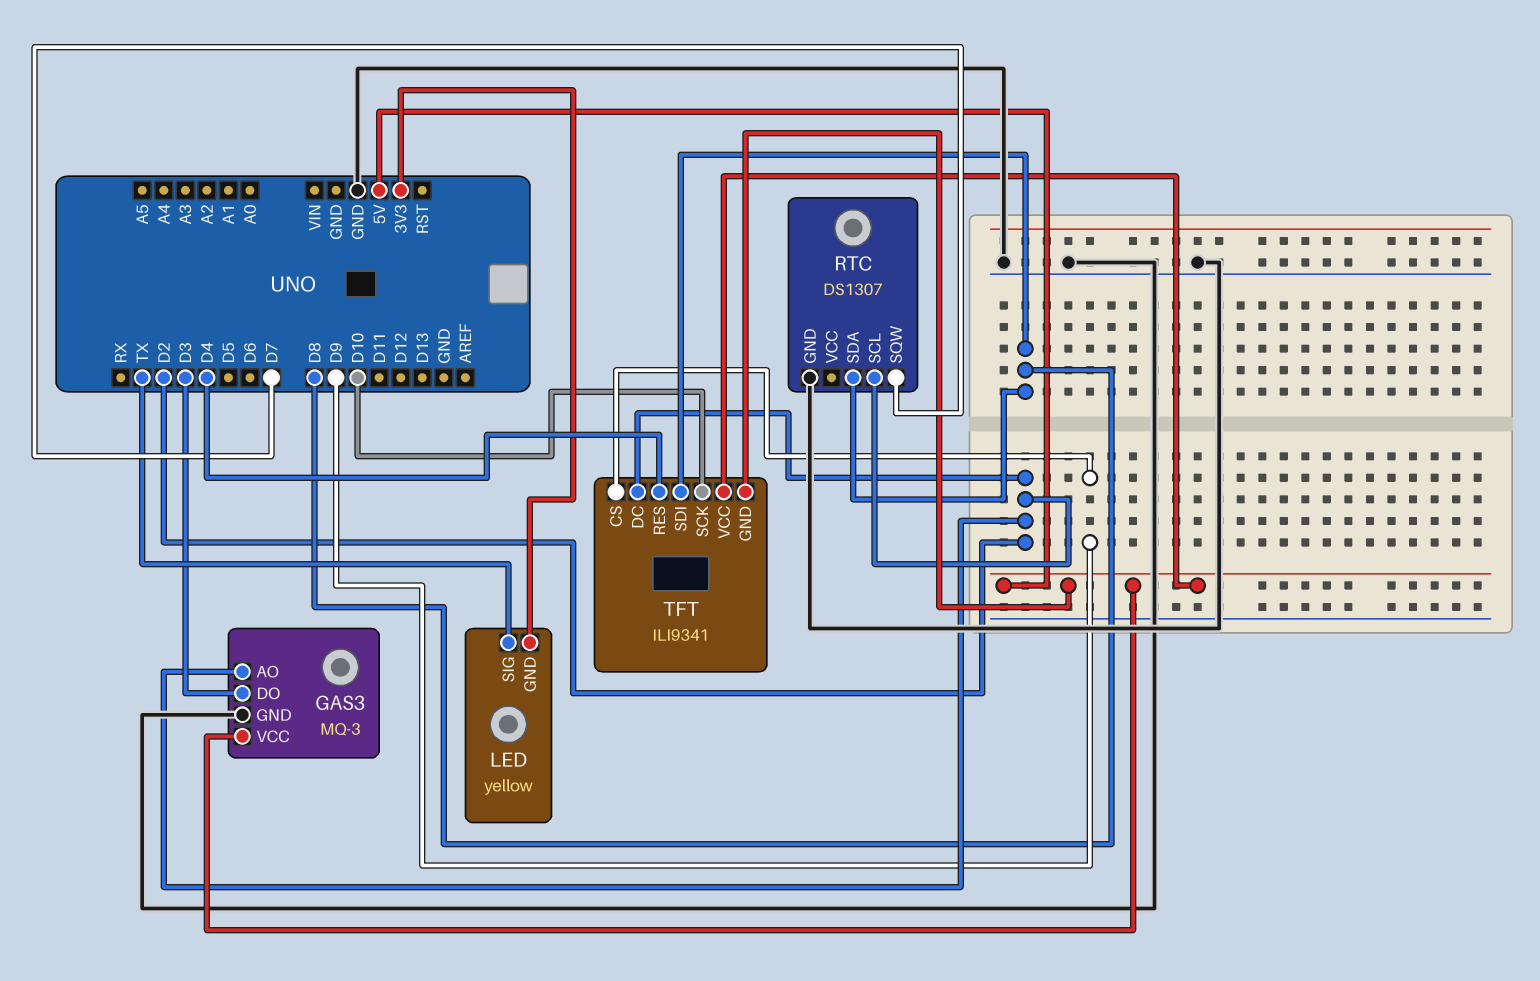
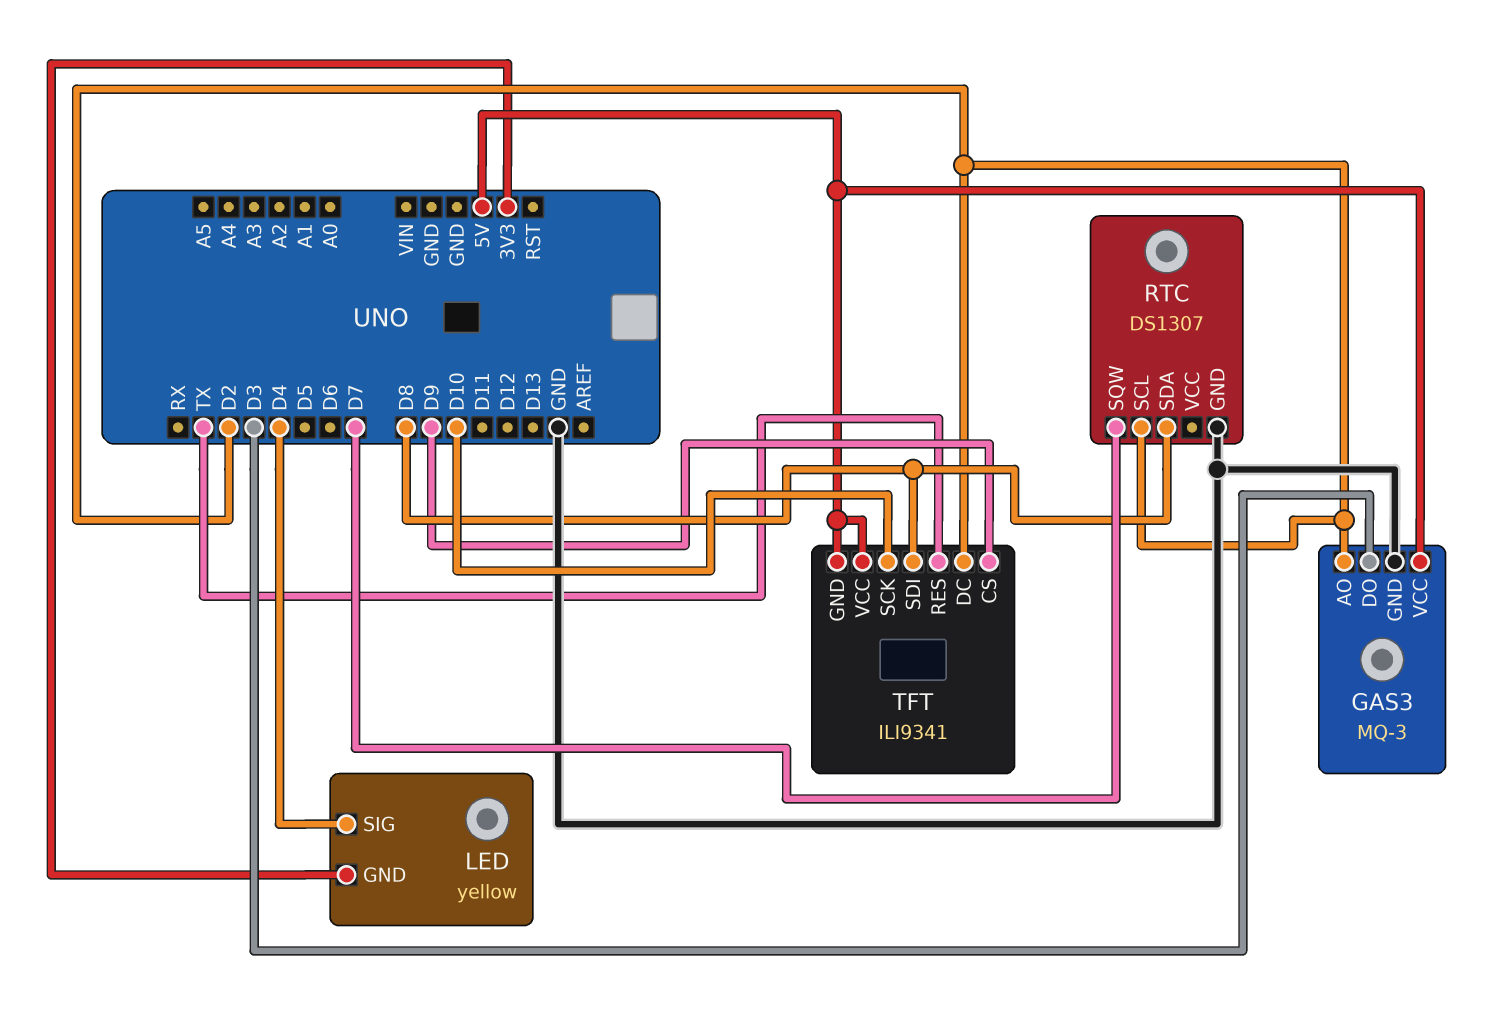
LED pin SIG: TX -> D4
TFT pin RES: D4 -> TX

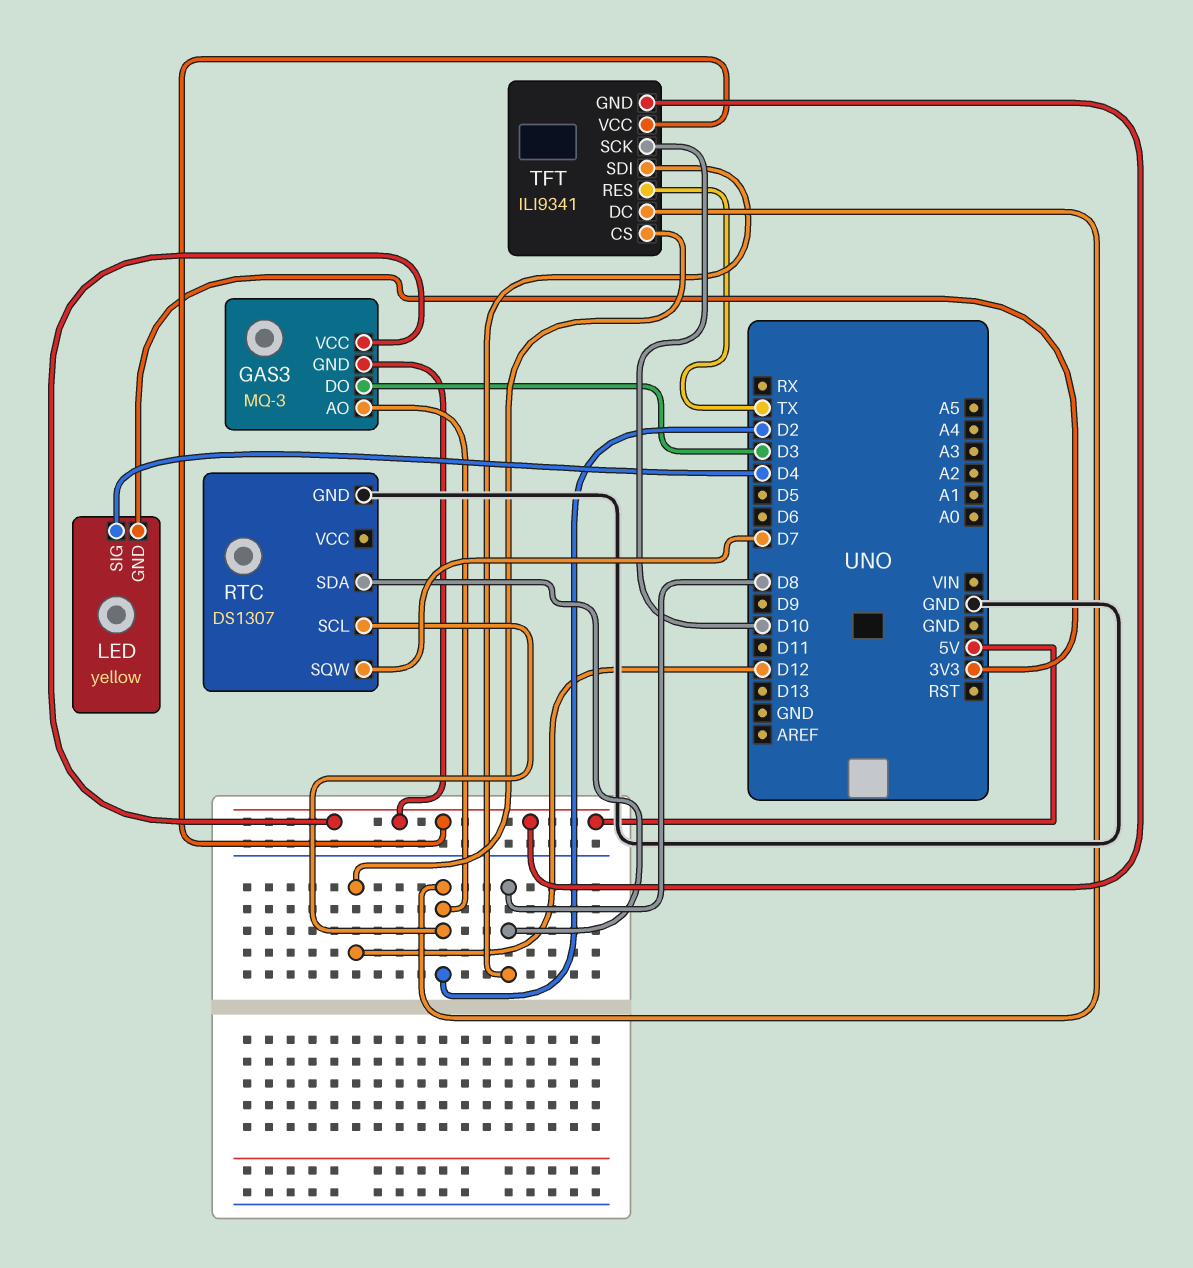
GAS3 pin GND: GND -> 5V
TFT pin CS: D9 -> D12

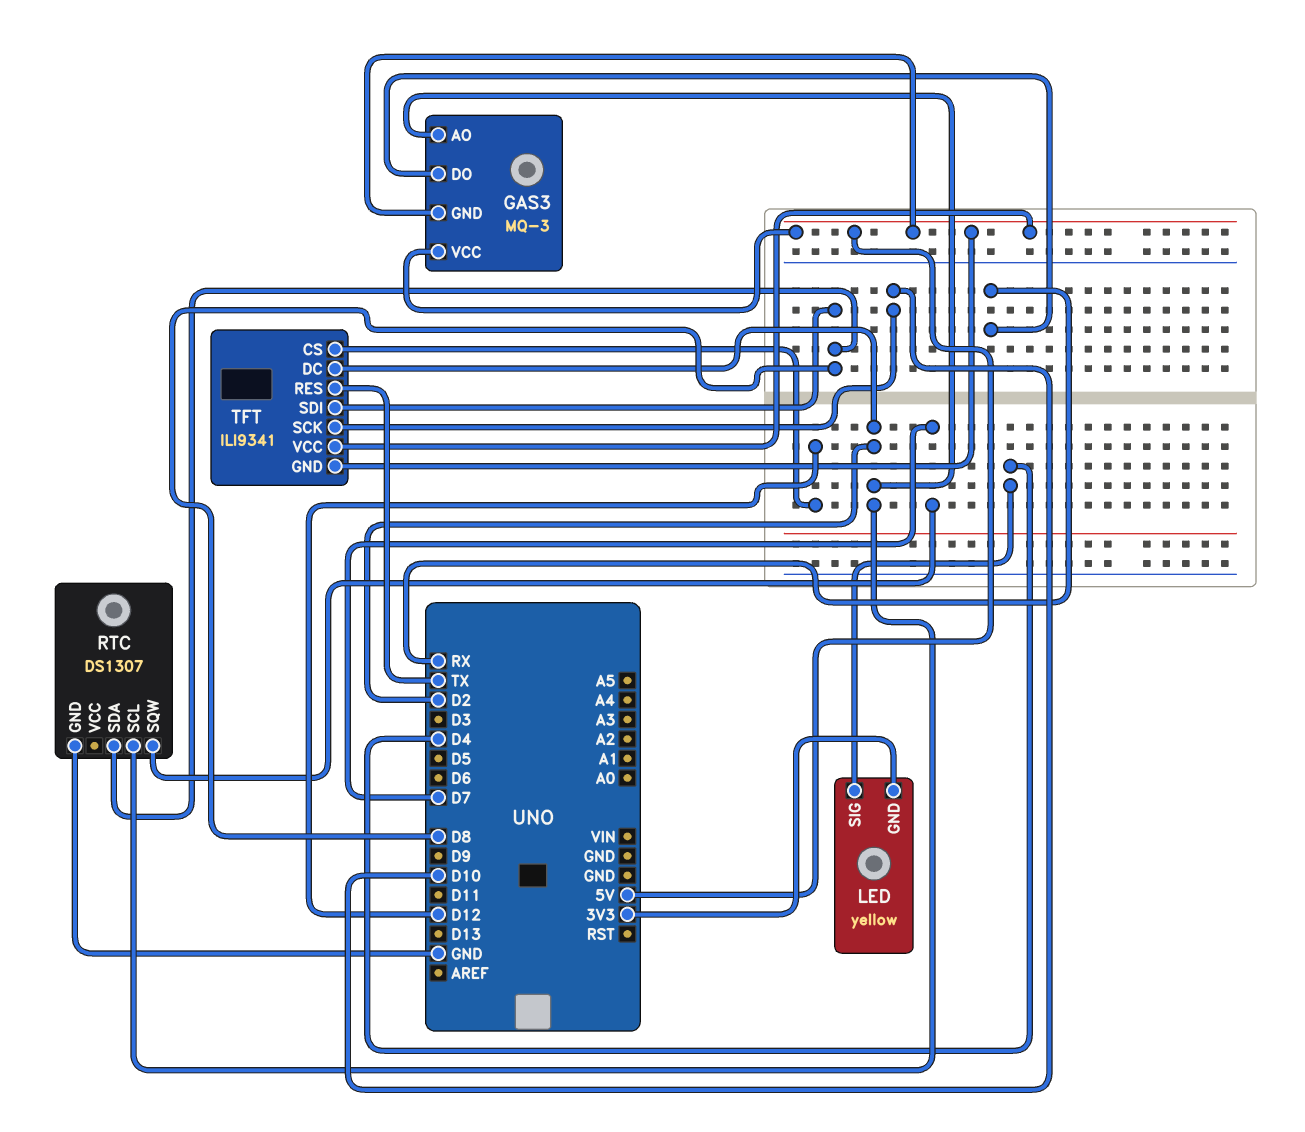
GAS3 pin DO: D3 -> RX

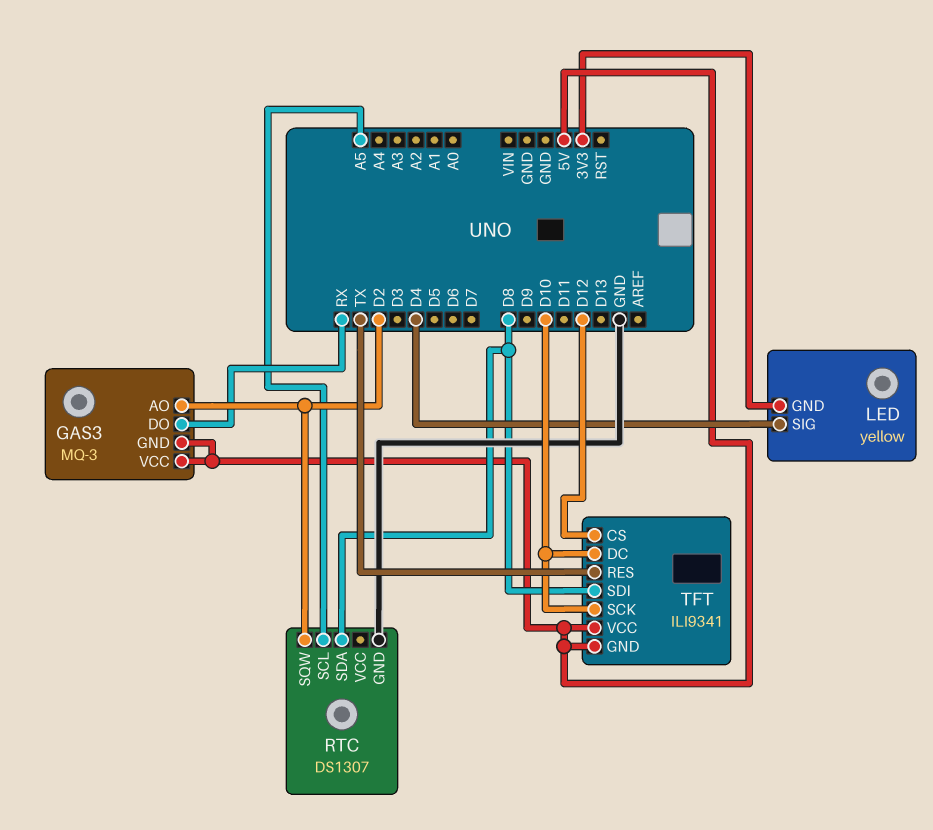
RTC pin SCL: D2 -> A5
RTC pin SQW: D7 -> D2
TFT pin DC: D2 -> D10

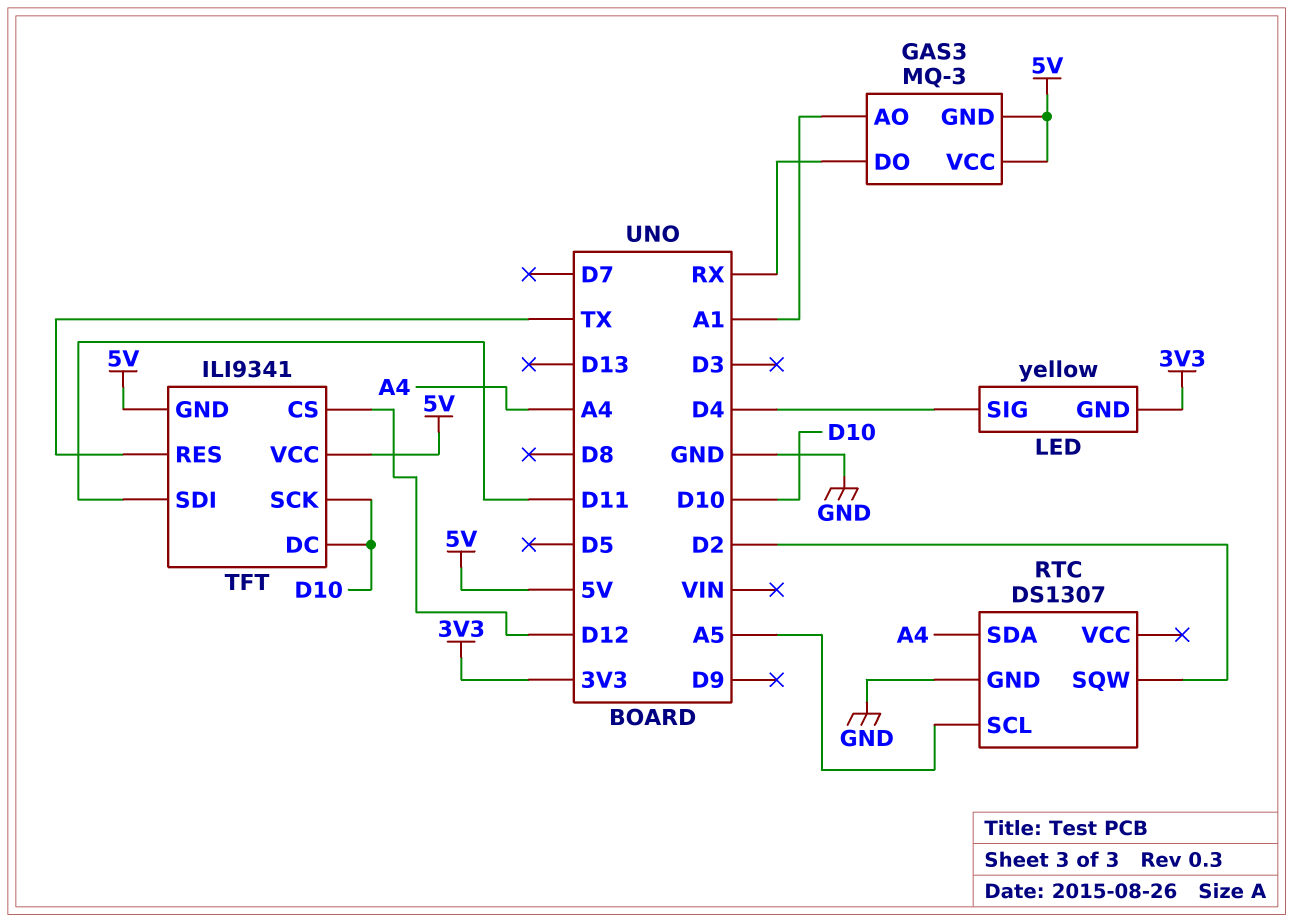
GAS3 pin AO: D2 -> A1
RTC pin SDA: D8 -> A4
TFT pin SDI: D8 -> D11

